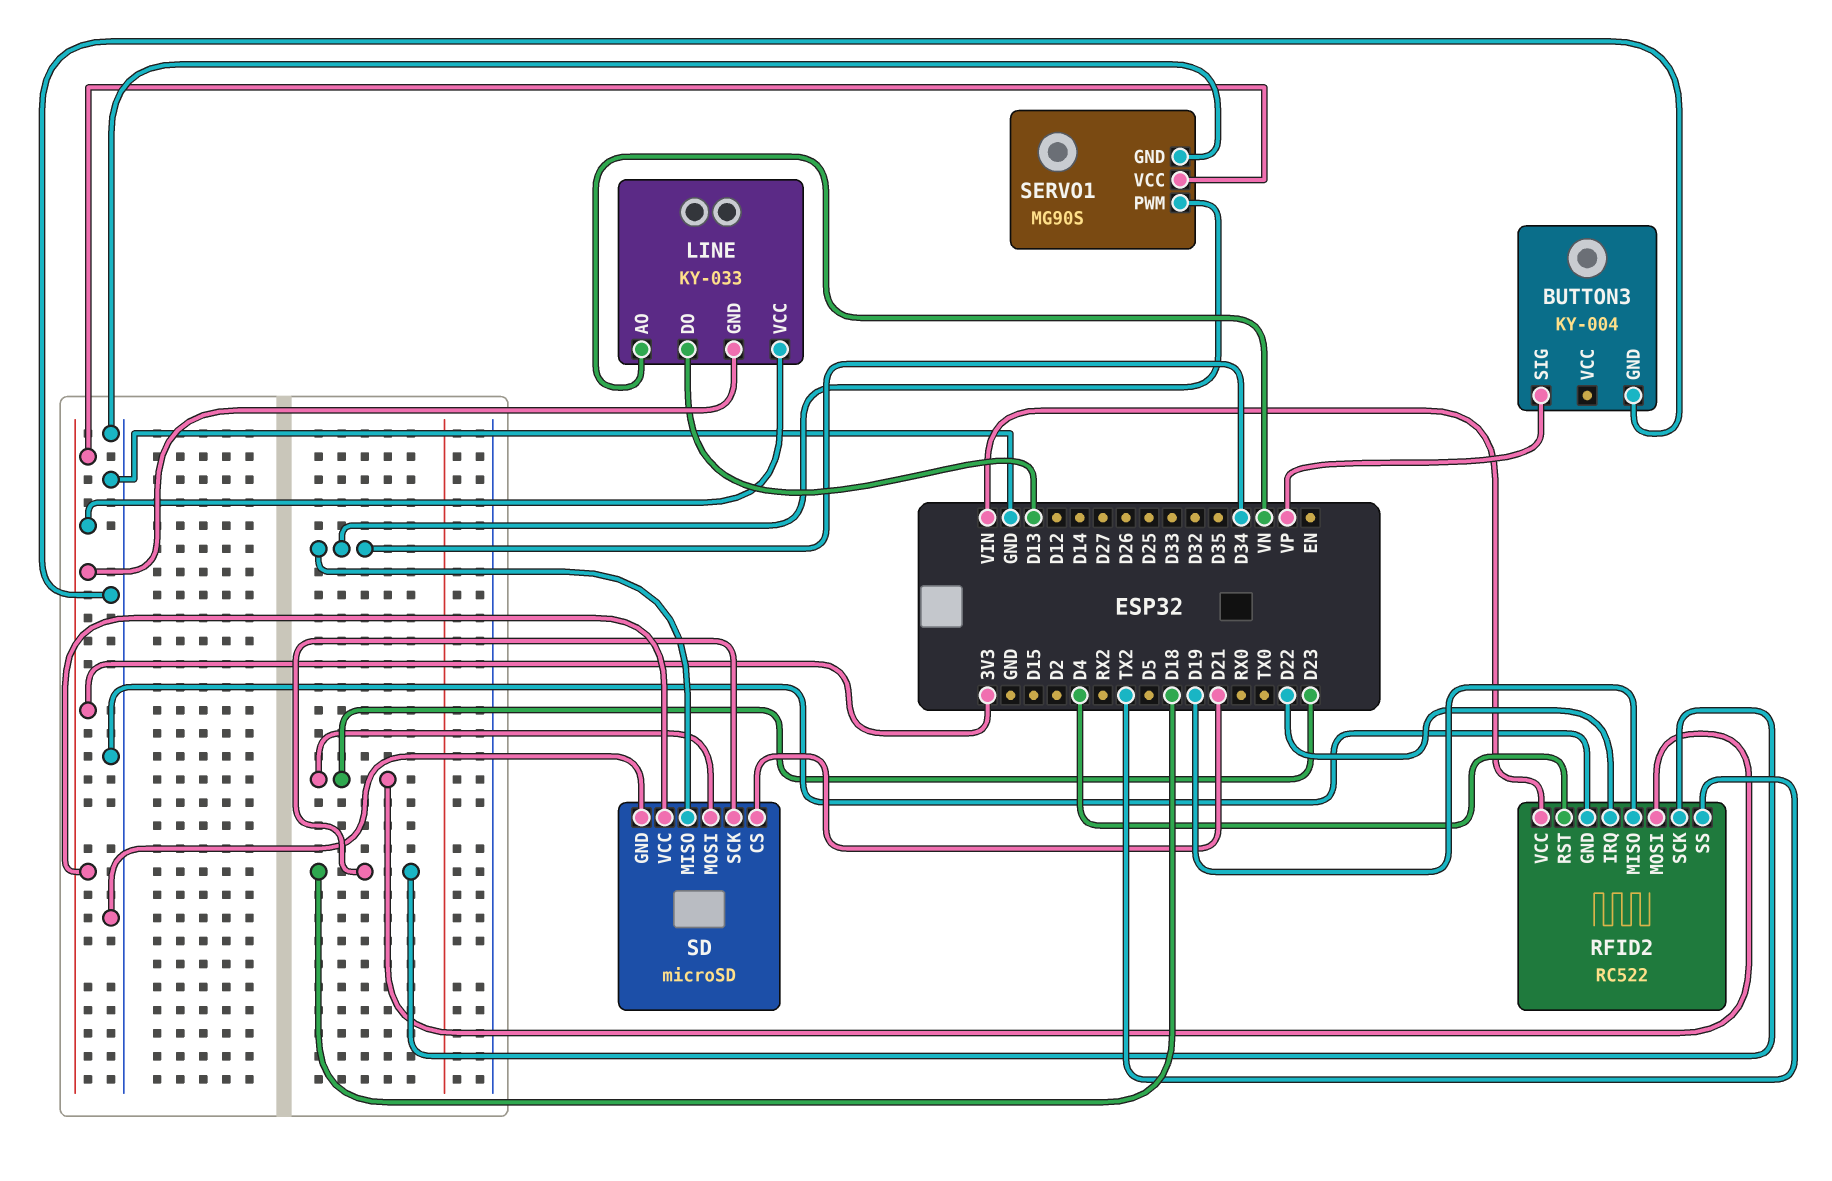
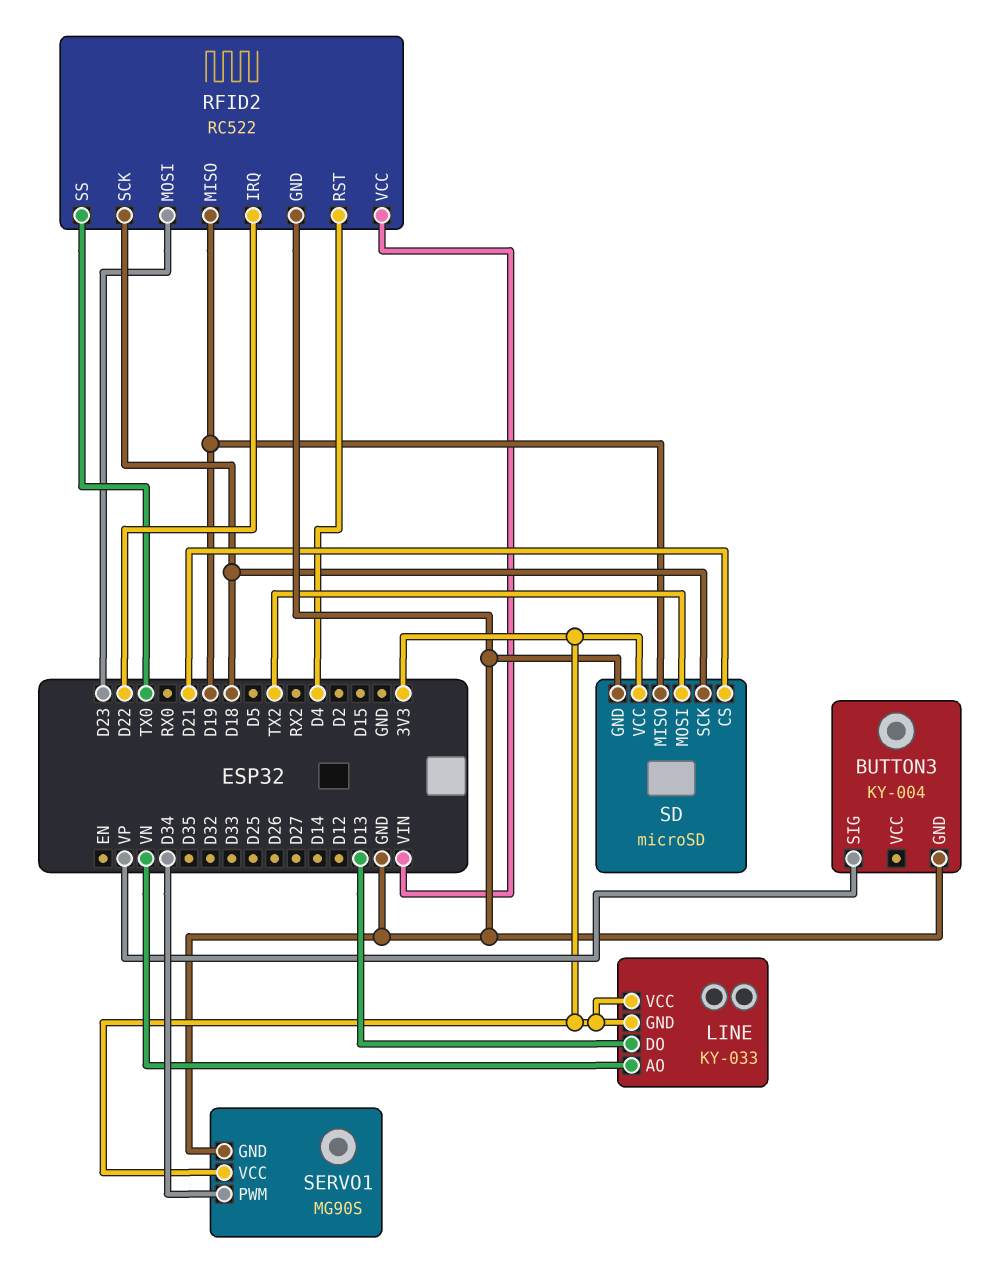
RFID2 pin SS: TX2 -> TX0
SD pin MISO: D34 -> D19
SD pin MOSI: D23 -> TX2

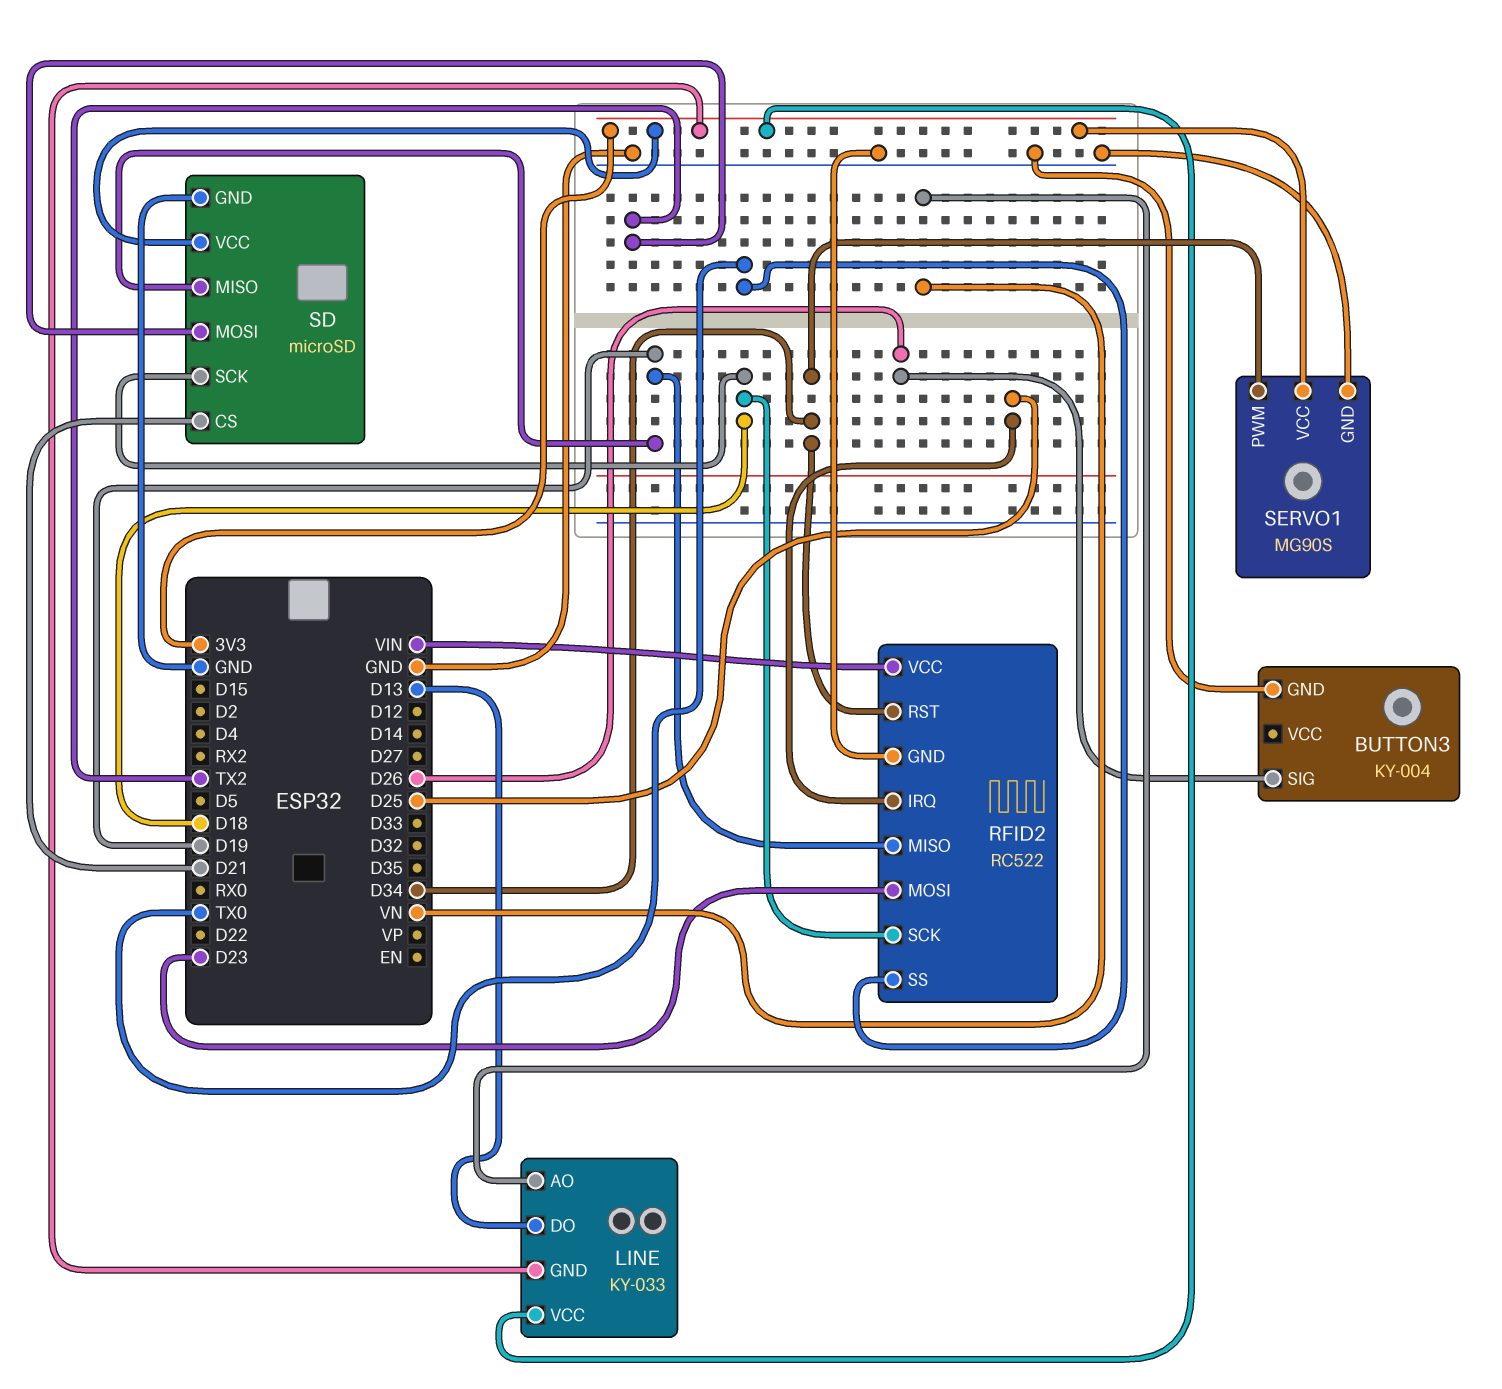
BUTTON3 pin SIG: VP -> D26
RFID2 pin IRQ: D22 -> D25
RFID2 pin RST: D4 -> D34

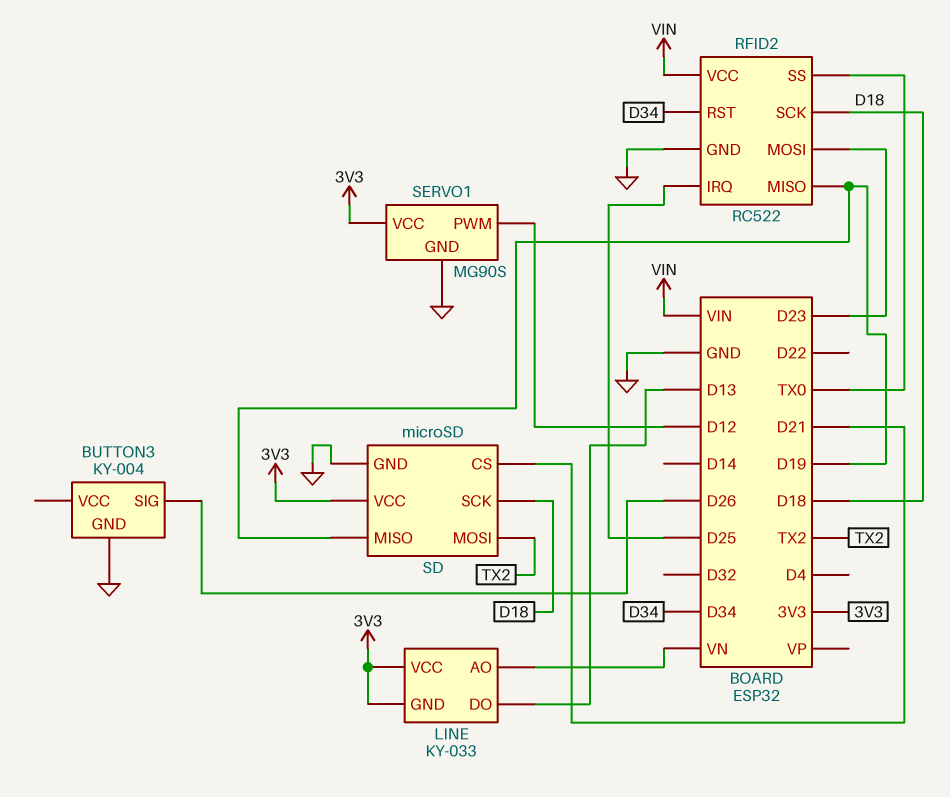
SERVO1 pin PWM: D34 -> D12

